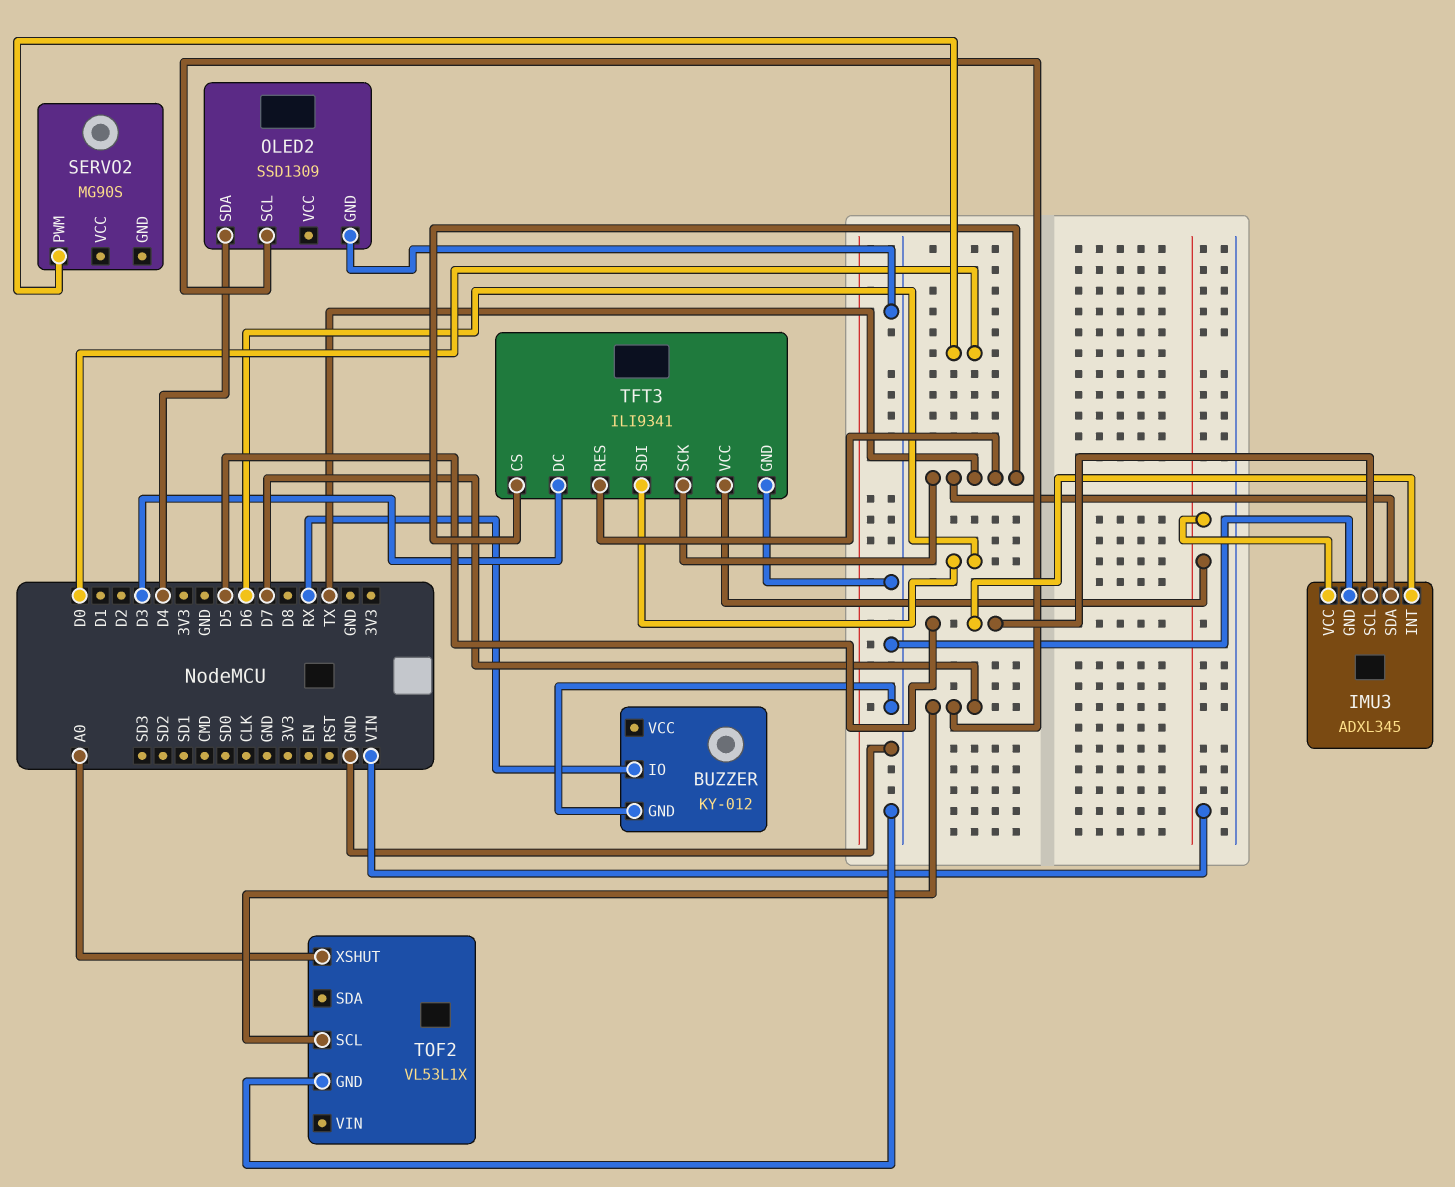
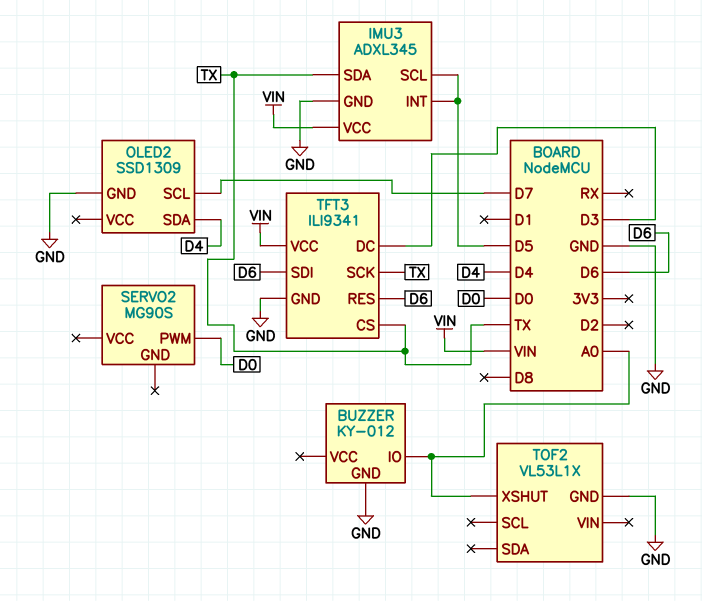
BUZZER pin IO: RX -> A0
TFT3 pin RES: TX -> D6
TOF2 pin SCL: D7 -> none

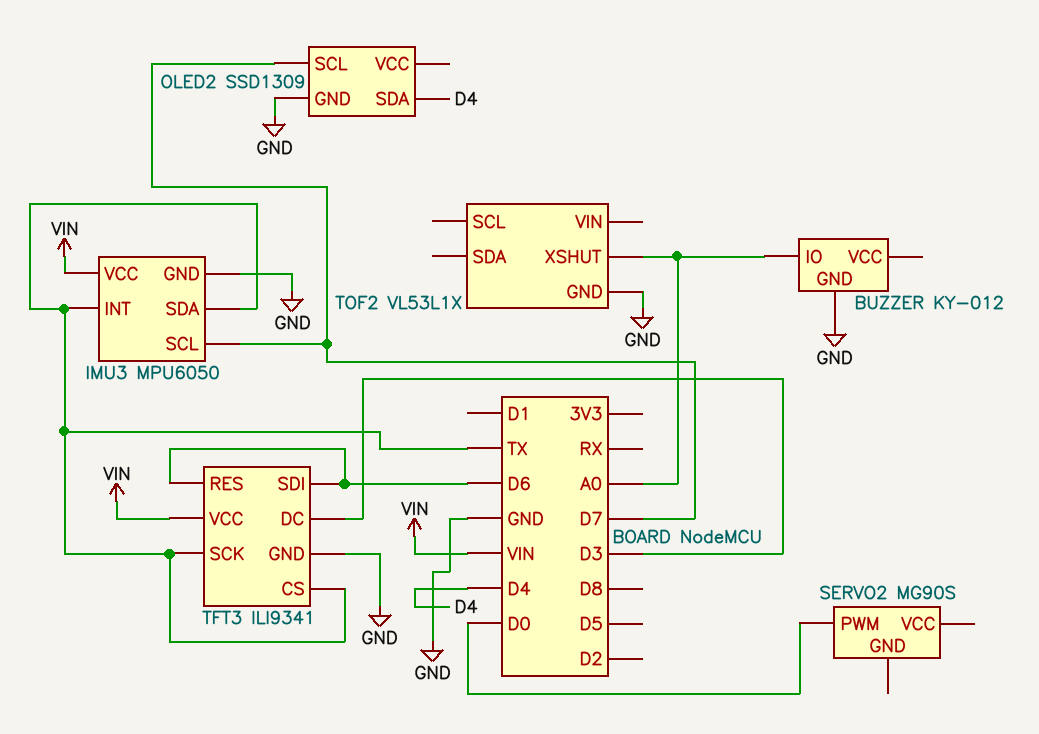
IMU3: ADXL345 -> MPU6050
IMU3 pin INT: D5 -> TX
IMU3 pin SCL: D5 -> D7

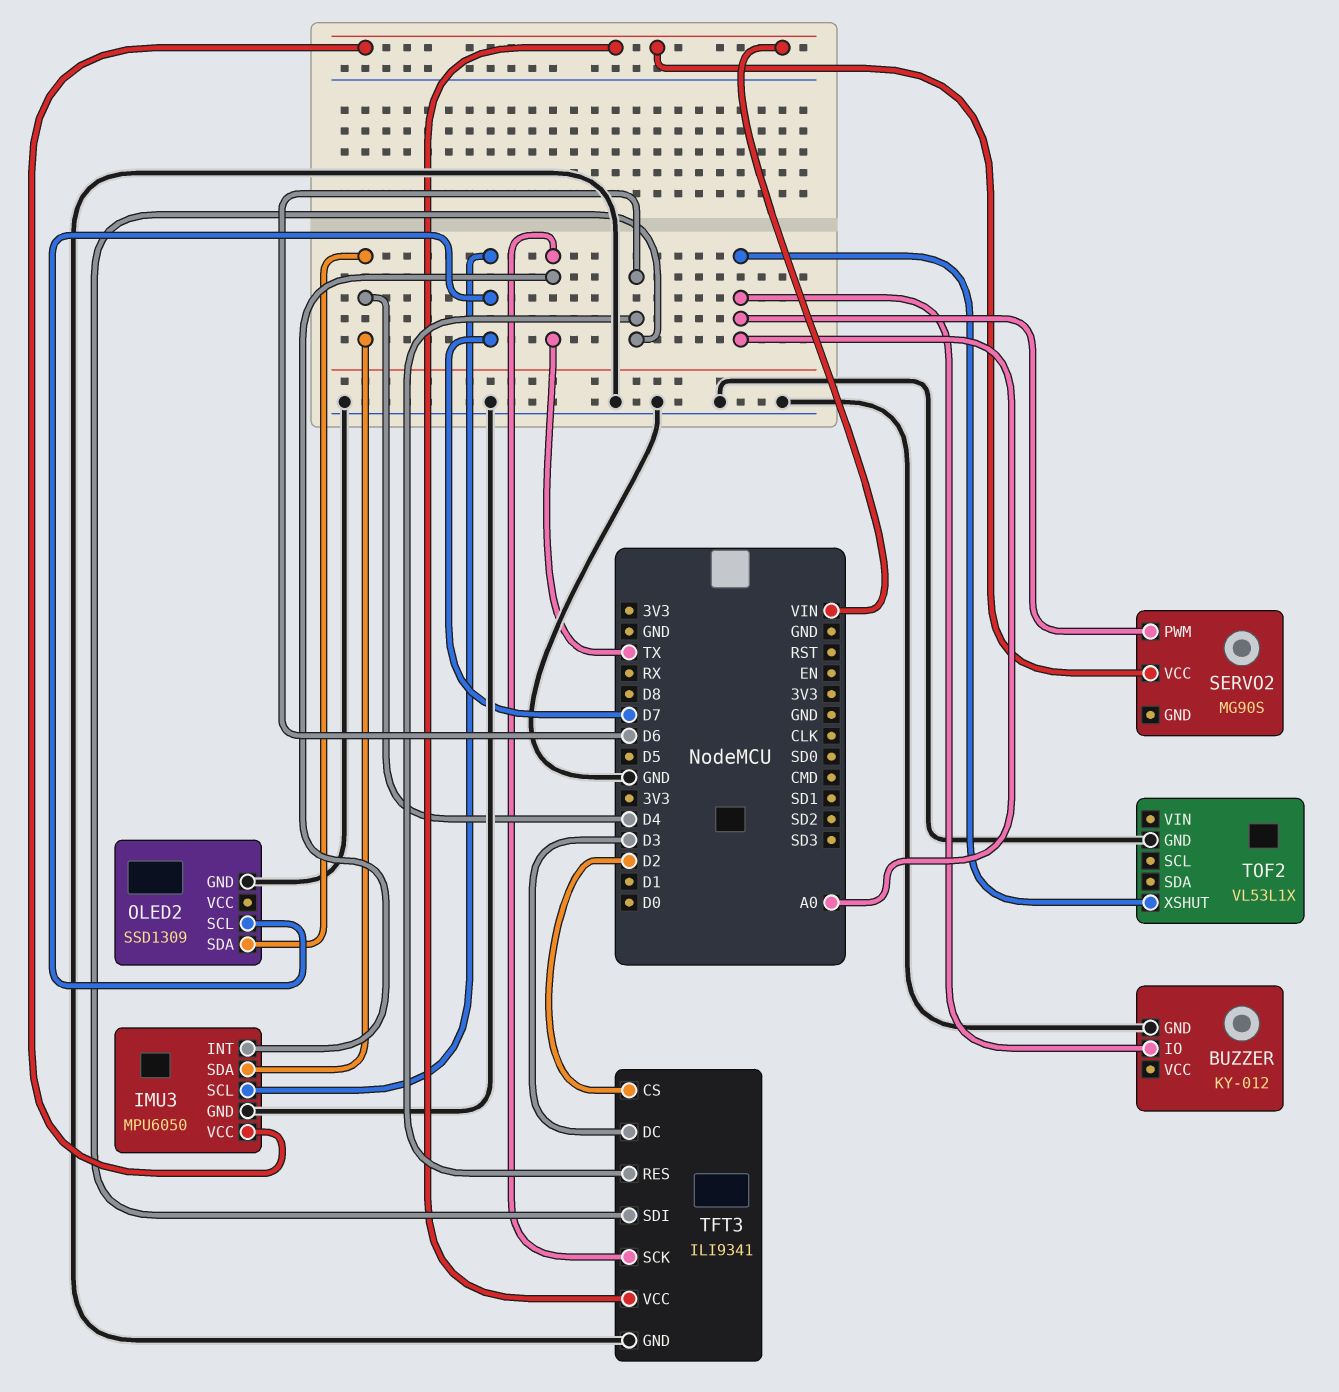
IMU3 pin SDA: TX -> D4
SERVO2 pin PWM: D0 -> A0
SERVO2 pin VCC: none -> VIN
TFT3 pin CS: TX -> D2

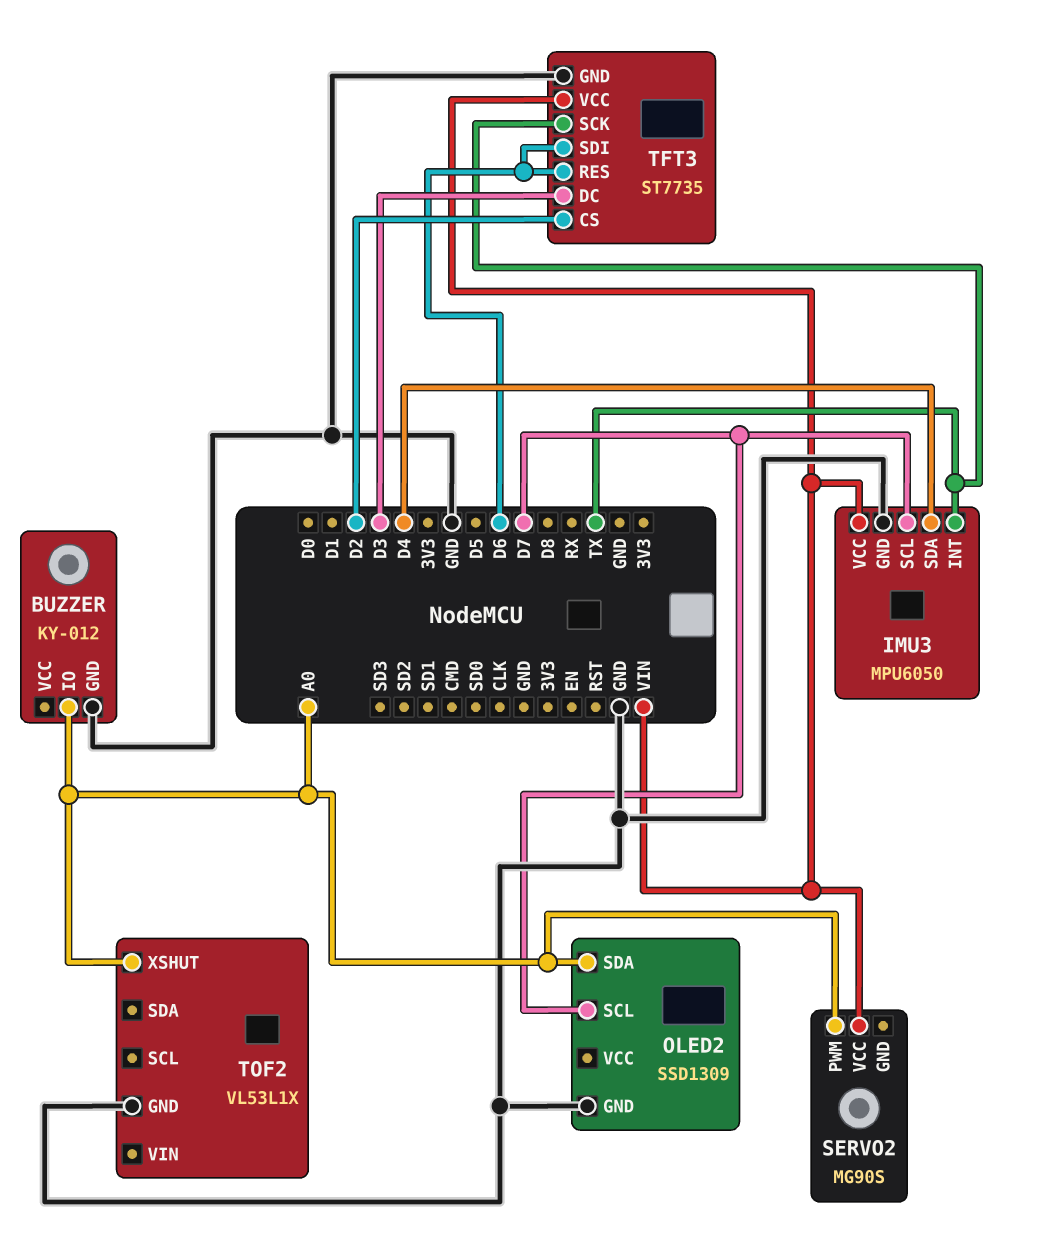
OLED2 pin SDA: D4 -> A0
TFT3: ILI9341 -> ST7735

